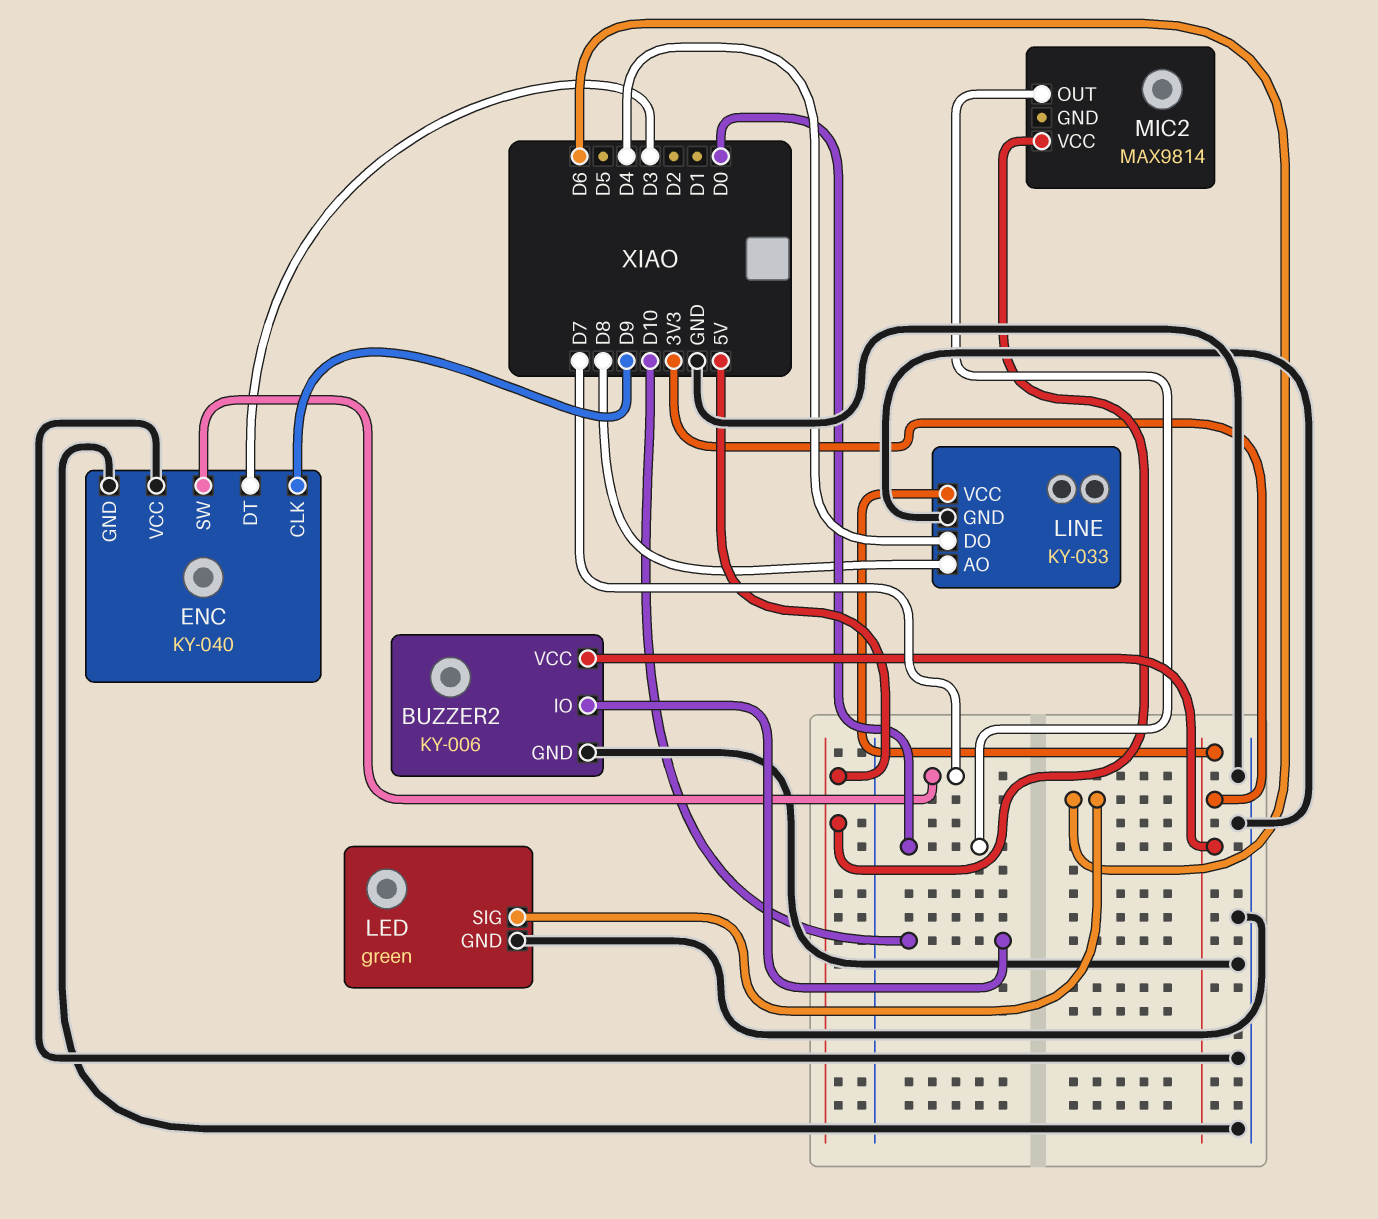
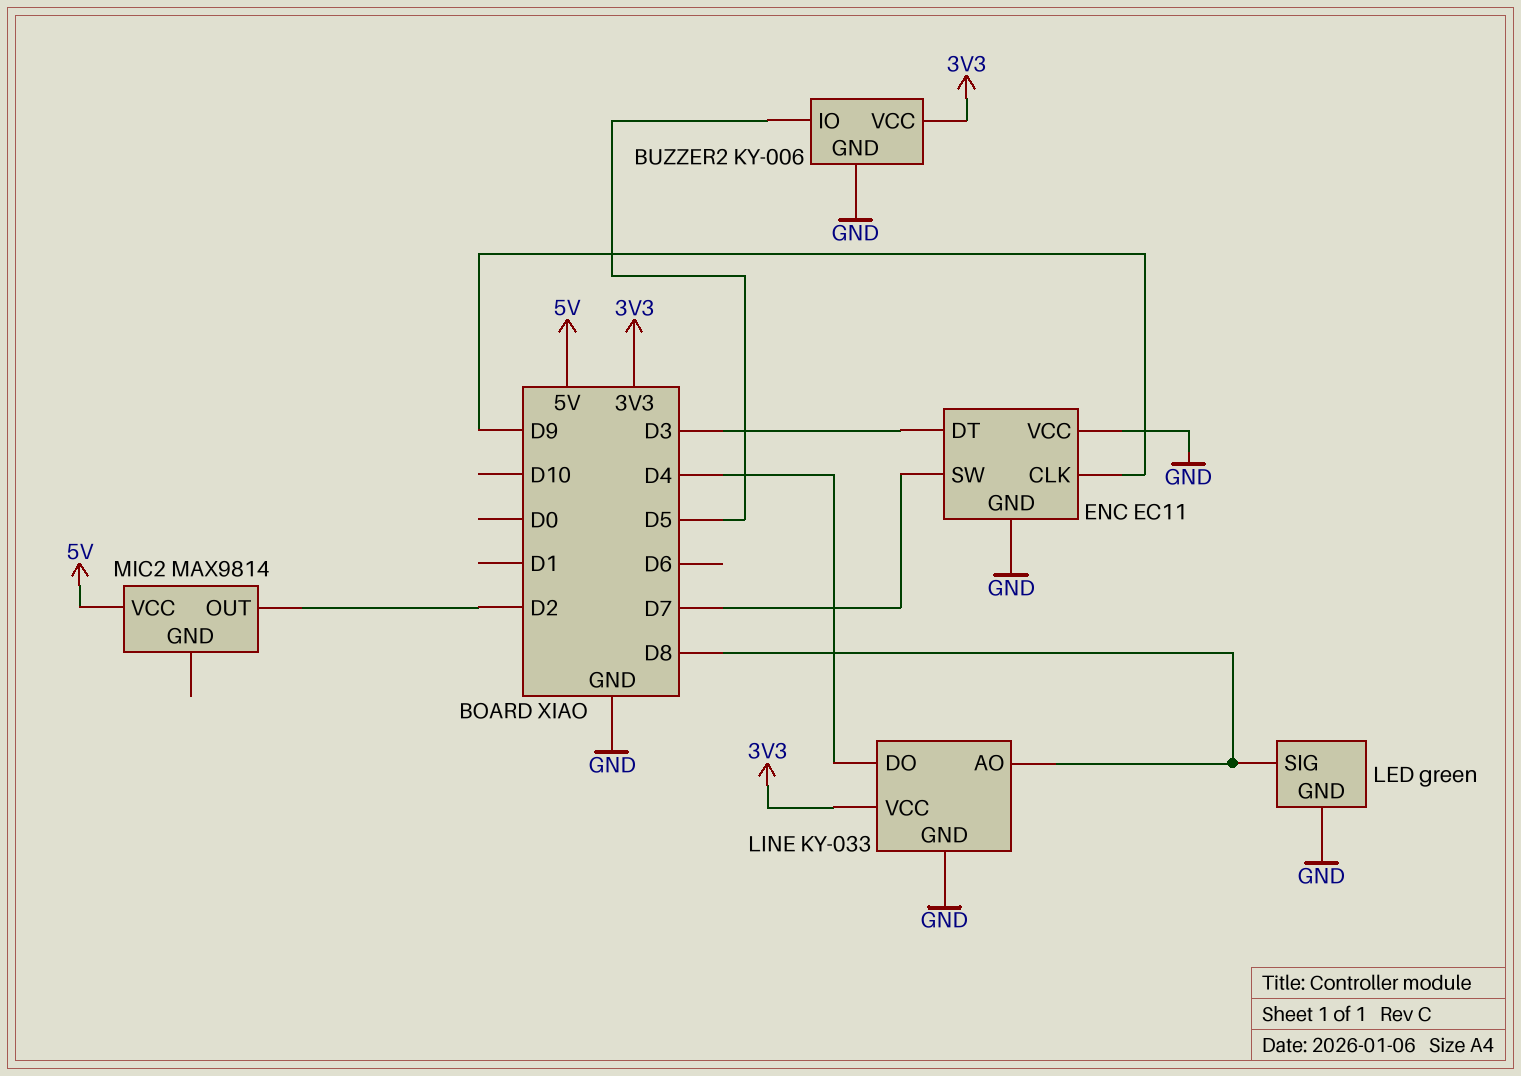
BUZZER2 pin IO: D10 -> D5
ENC: KY-040 -> EC11
LED pin SIG: D6 -> D8
MIC2 pin OUT: D0 -> D2

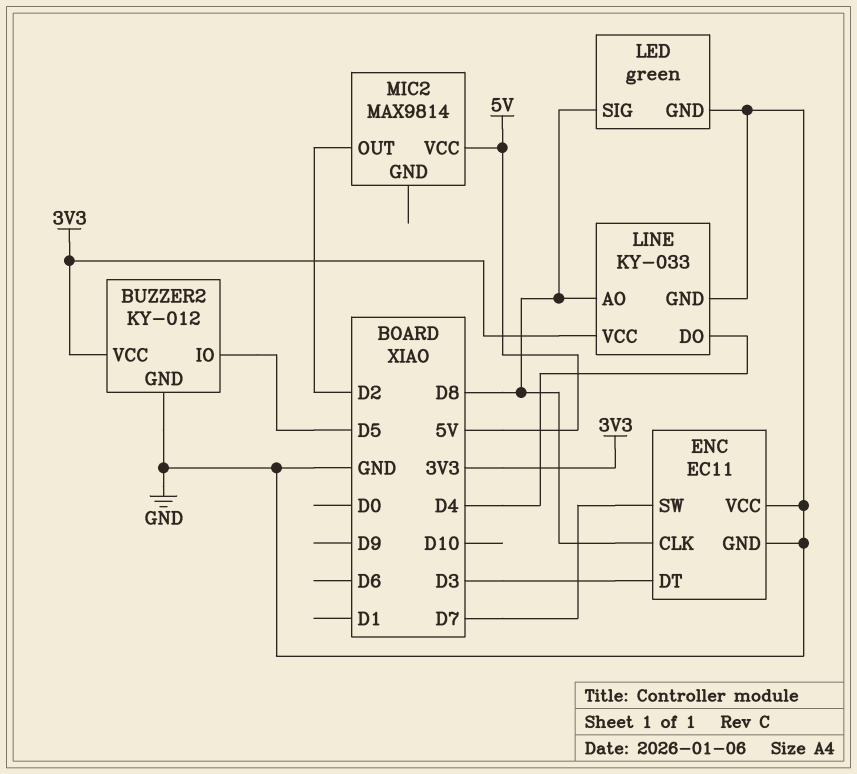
BUZZER2: KY-006 -> KY-012
ENC pin CLK: D9 -> D8

